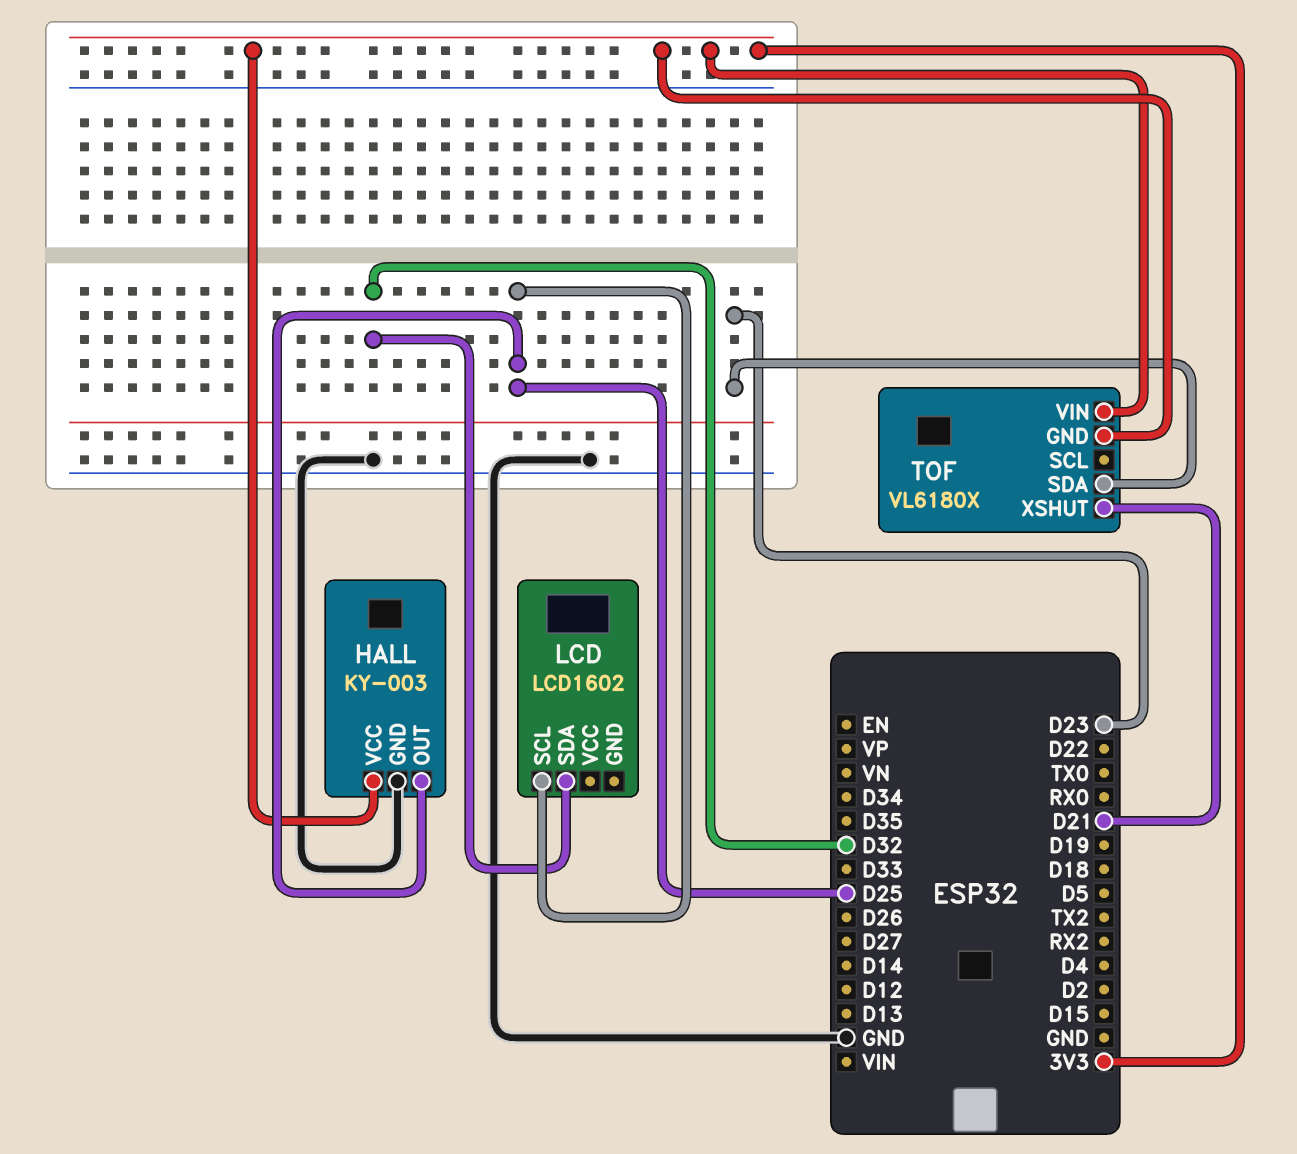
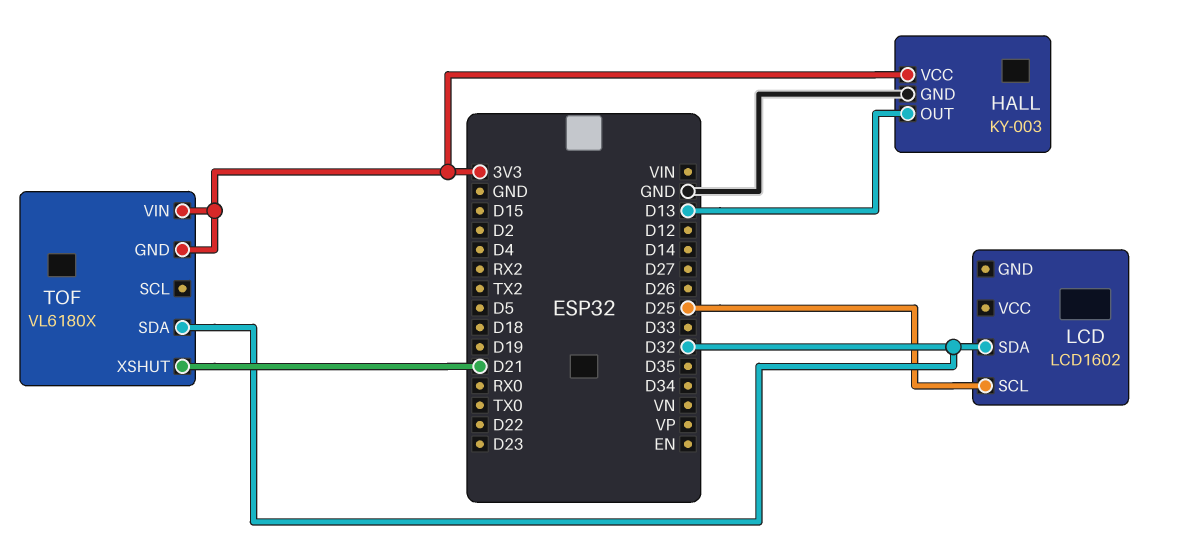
HALL pin OUT: D25 -> D13
TOF pin SDA: D23 -> D32

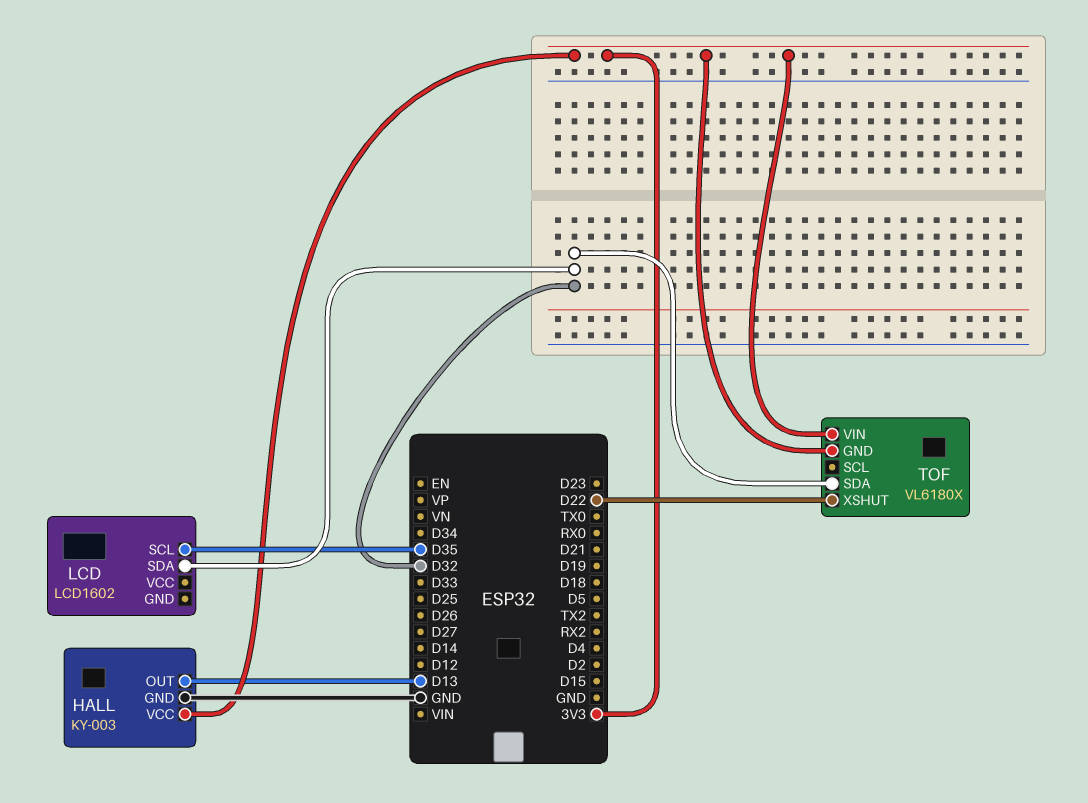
LCD pin SCL: D25 -> D35
TOF pin XSHUT: D21 -> D22

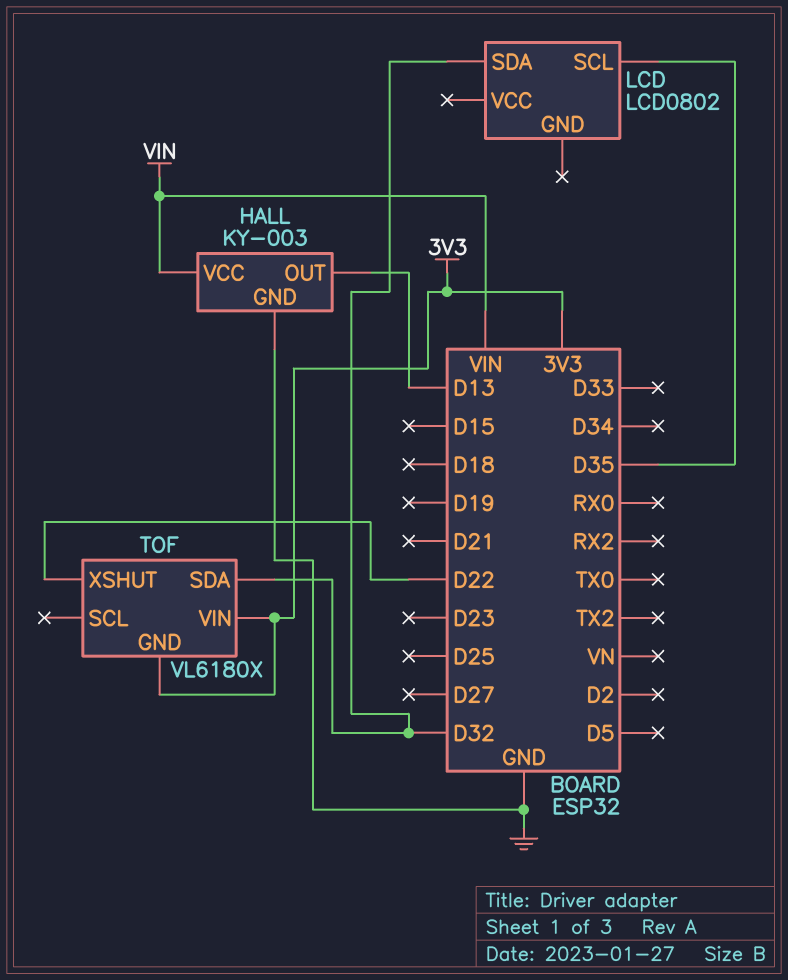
HALL pin VCC: 3V3 -> VIN
LCD: LCD1602 -> LCD0802

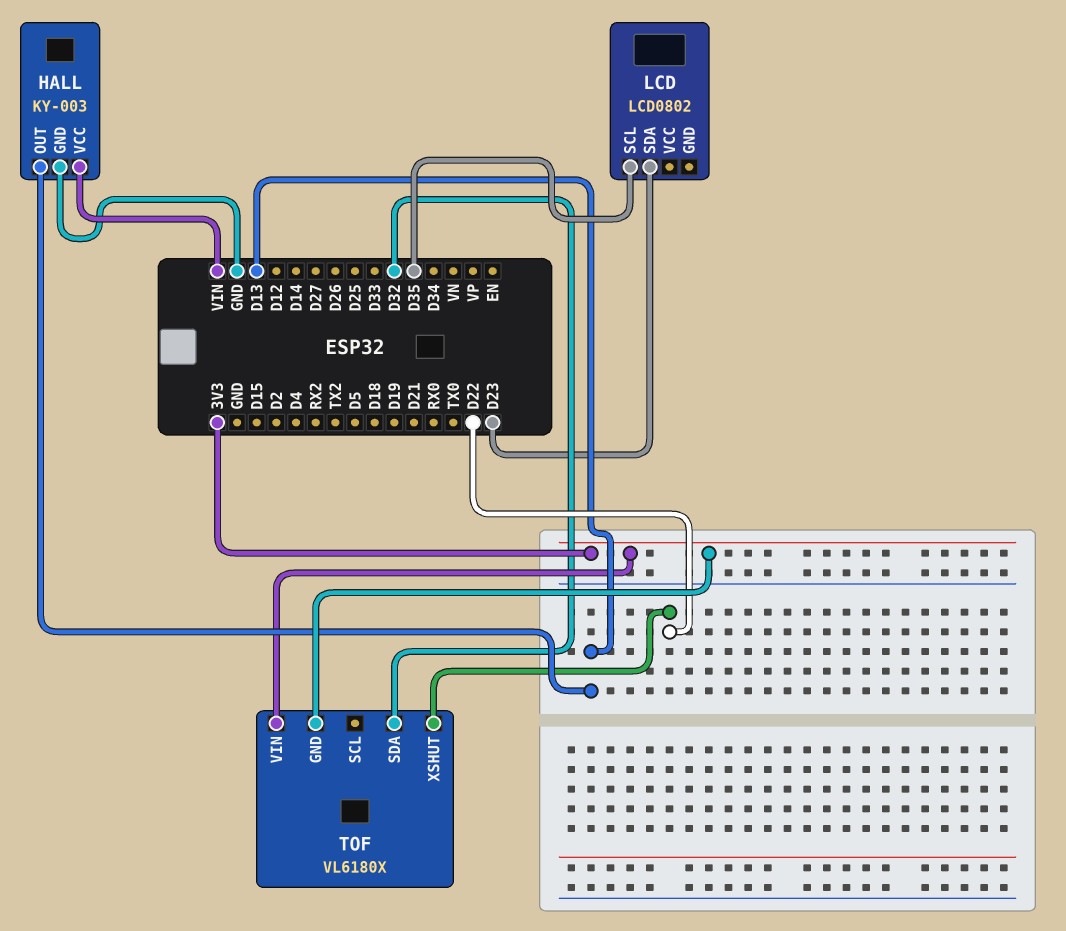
LCD pin SDA: D32 -> D23

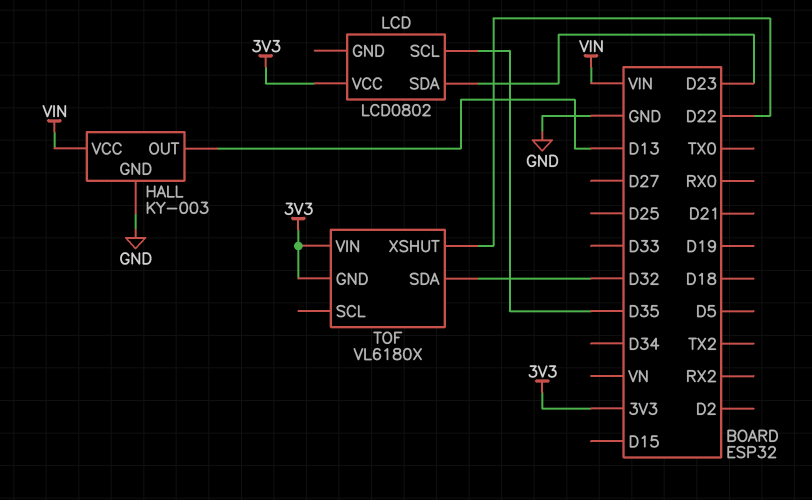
LCD pin VCC: none -> 3V3

